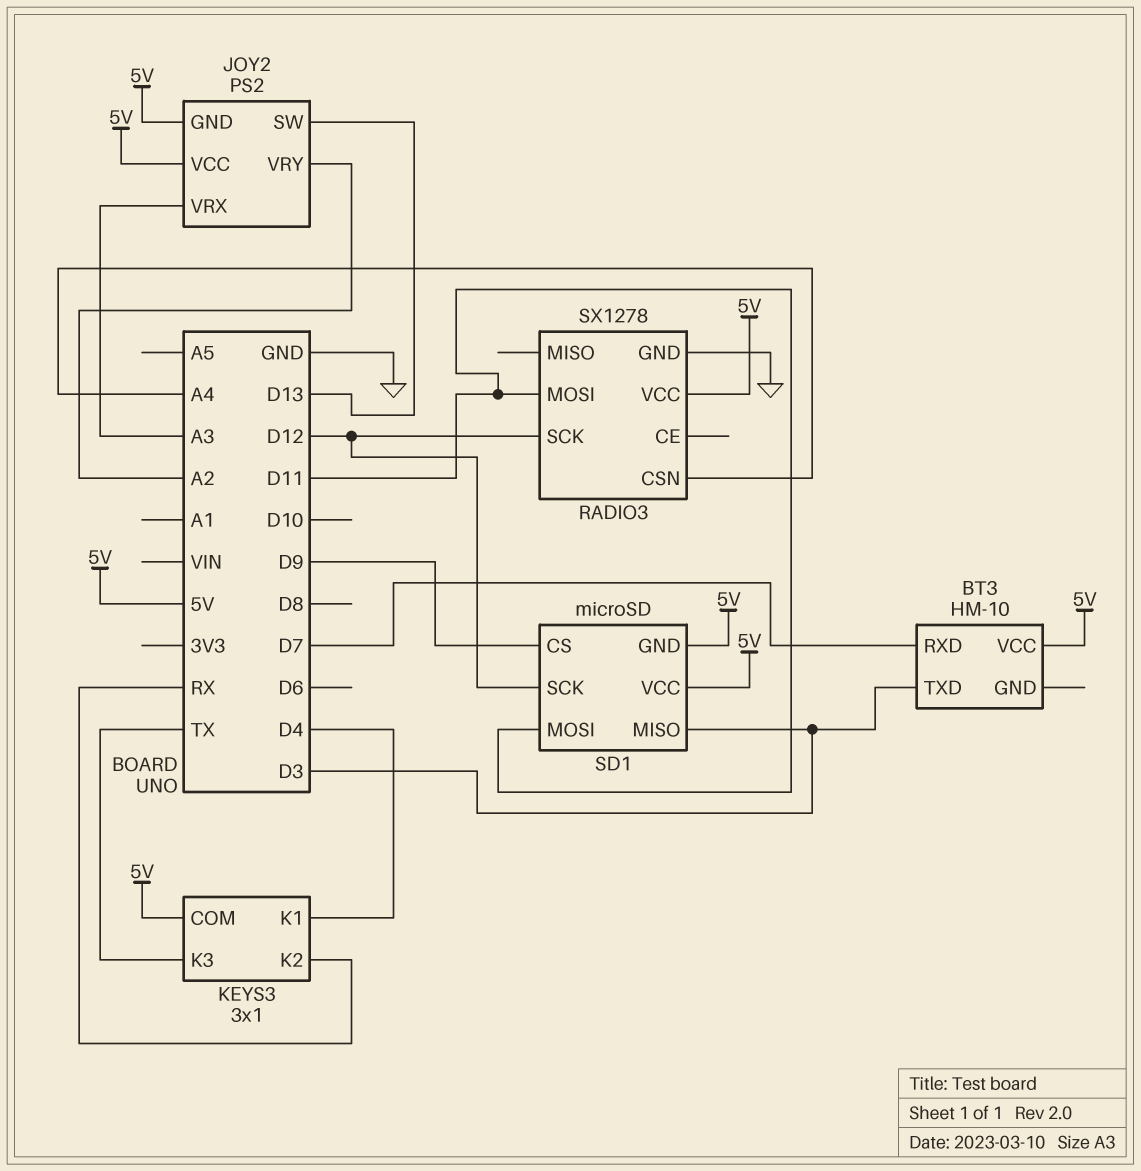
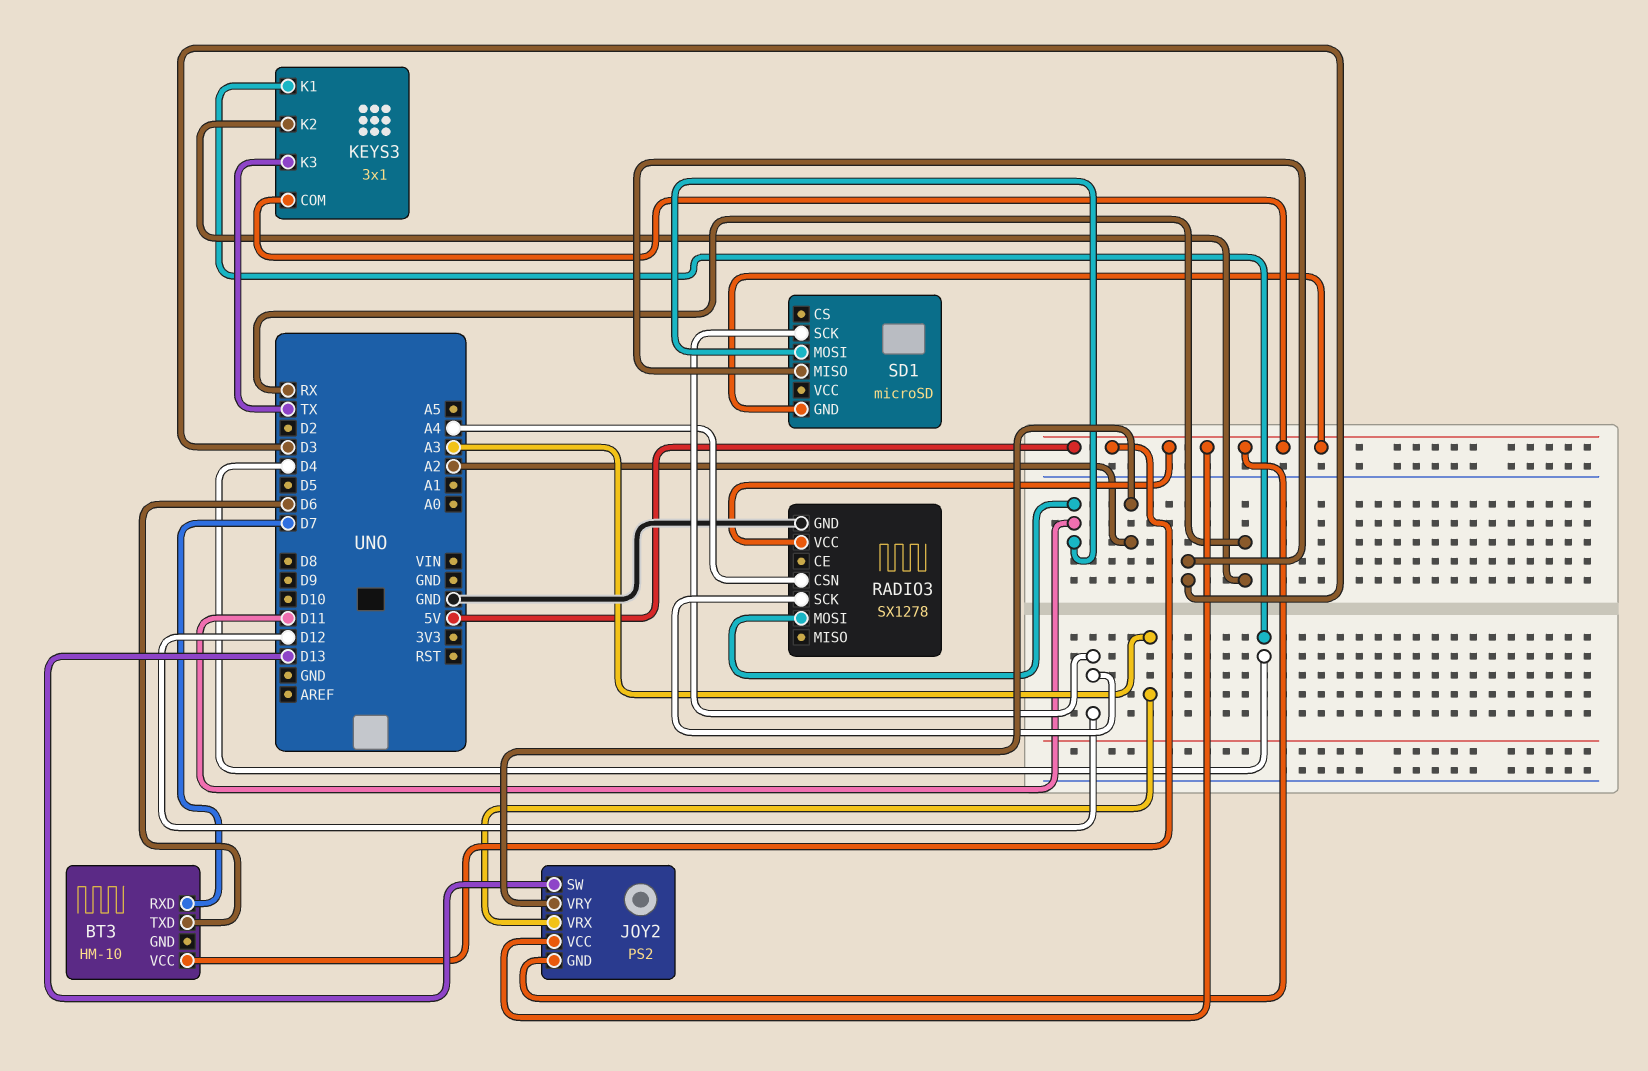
BT3 pin TXD: D3 -> D6
SD1 pin CS: D9 -> none
SD1 pin VCC: 5V -> none

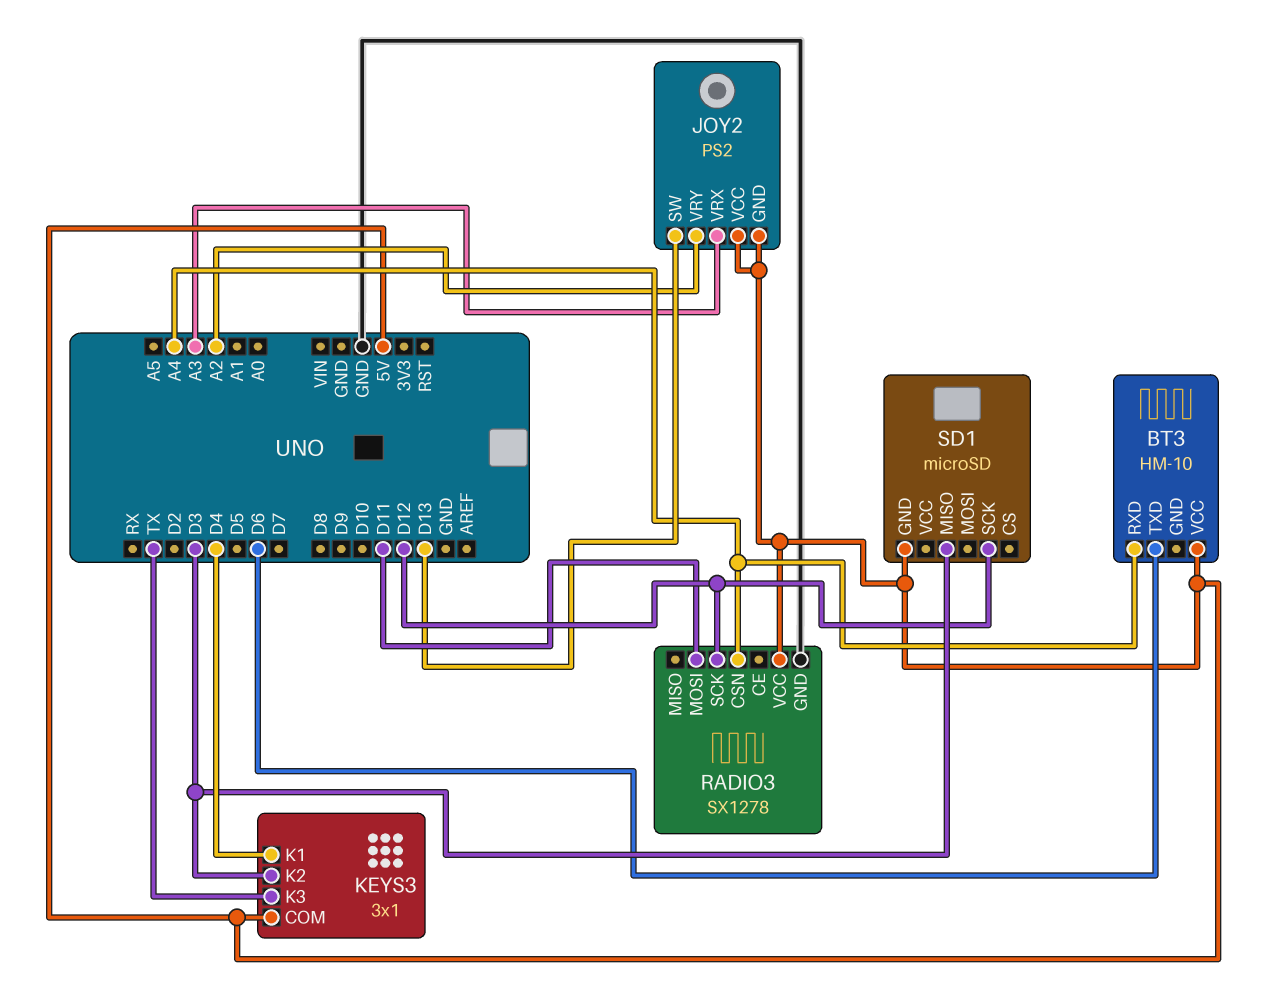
BT3 pin RXD: D7 -> A4
KEYS3 pin K2: RX -> D3
SD1 pin MOSI: D11 -> none

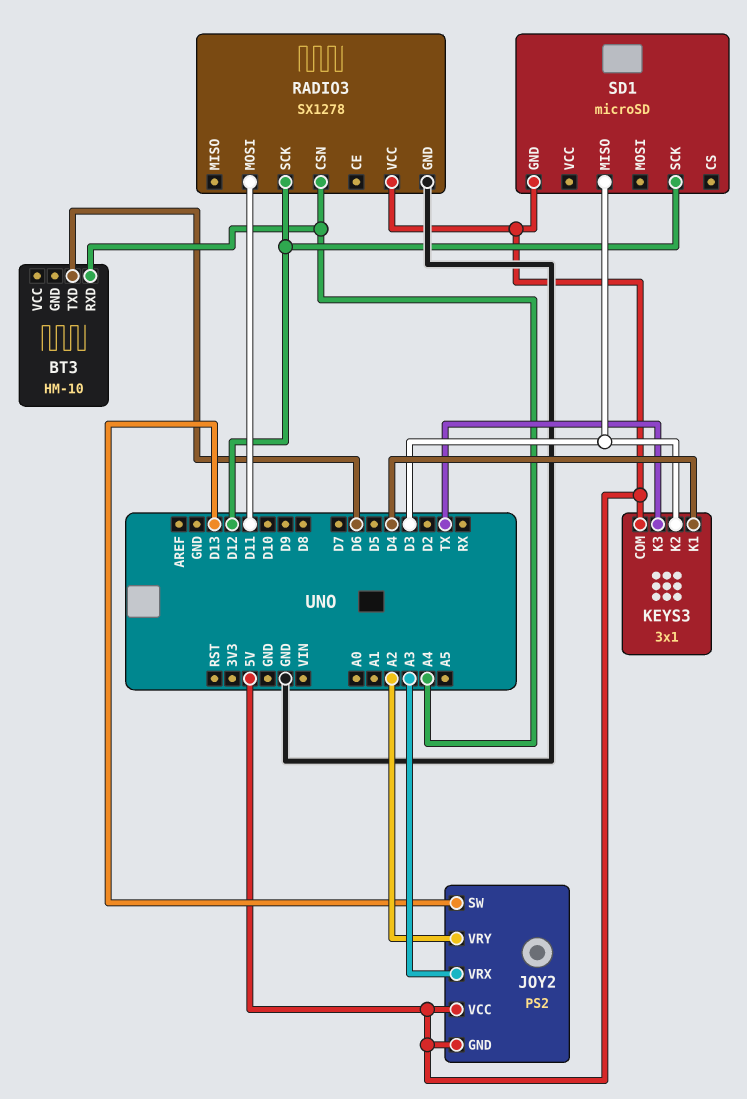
BT3 pin VCC: 5V -> none

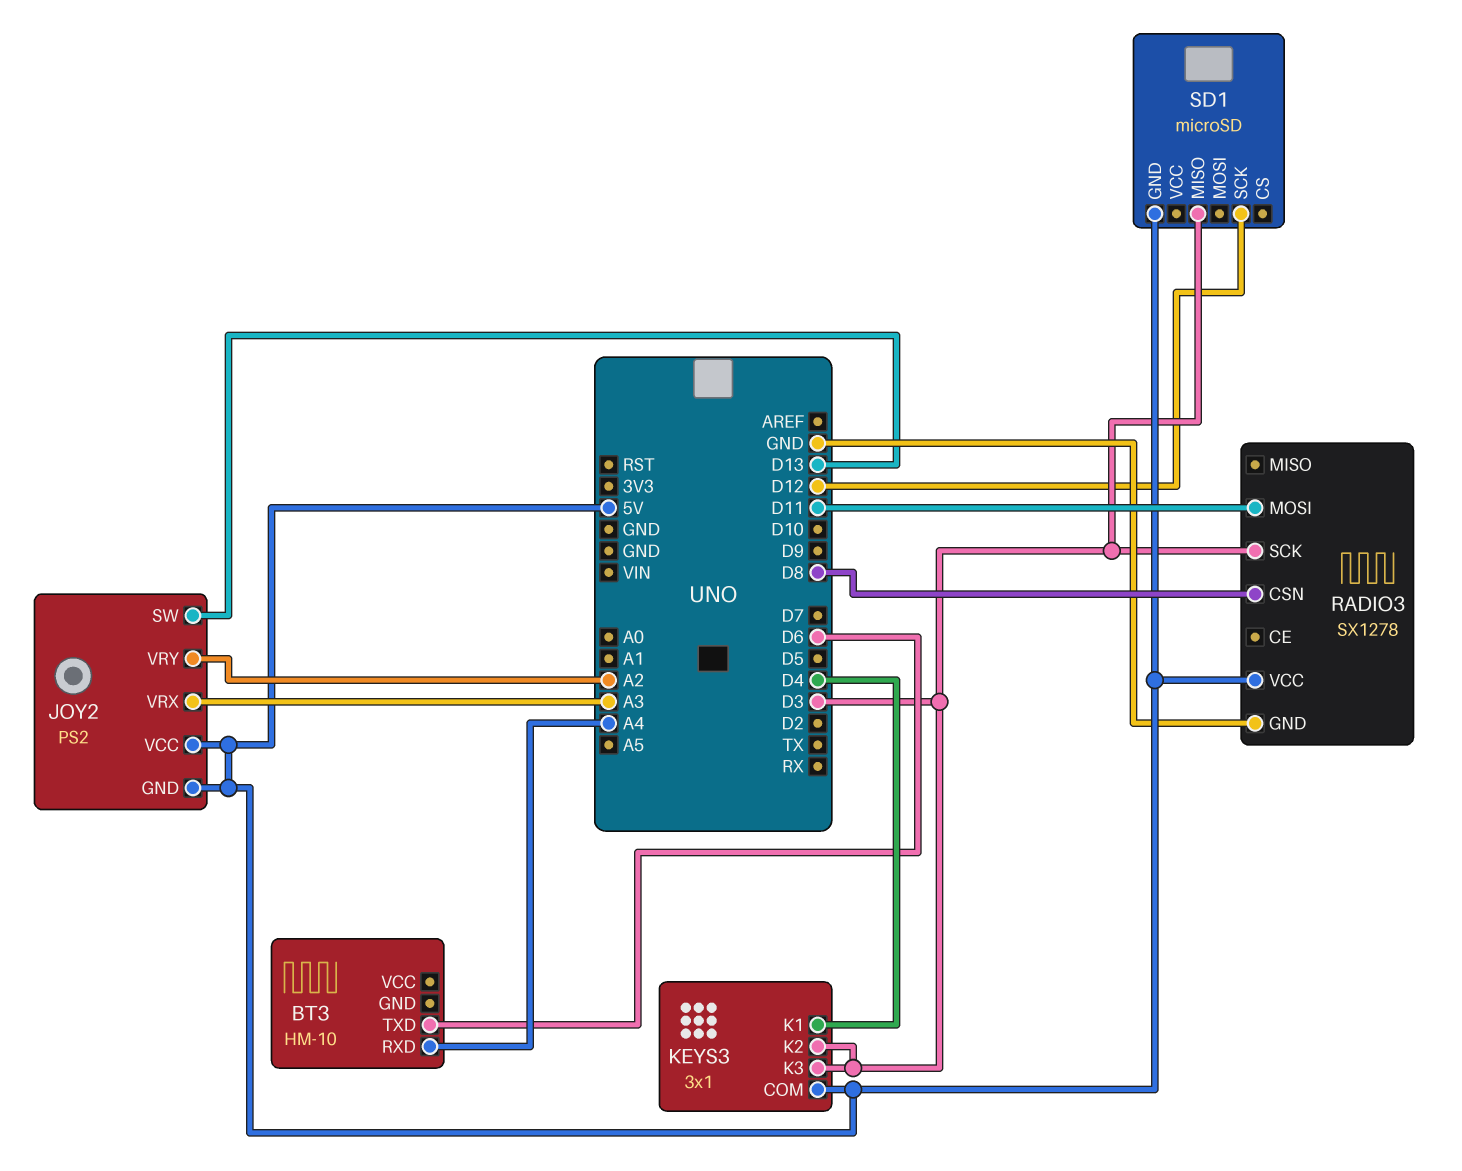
KEYS3 pin K3: TX -> D3
RADIO3 pin CSN: A4 -> D8
RADIO3 pin SCK: D12 -> D3

